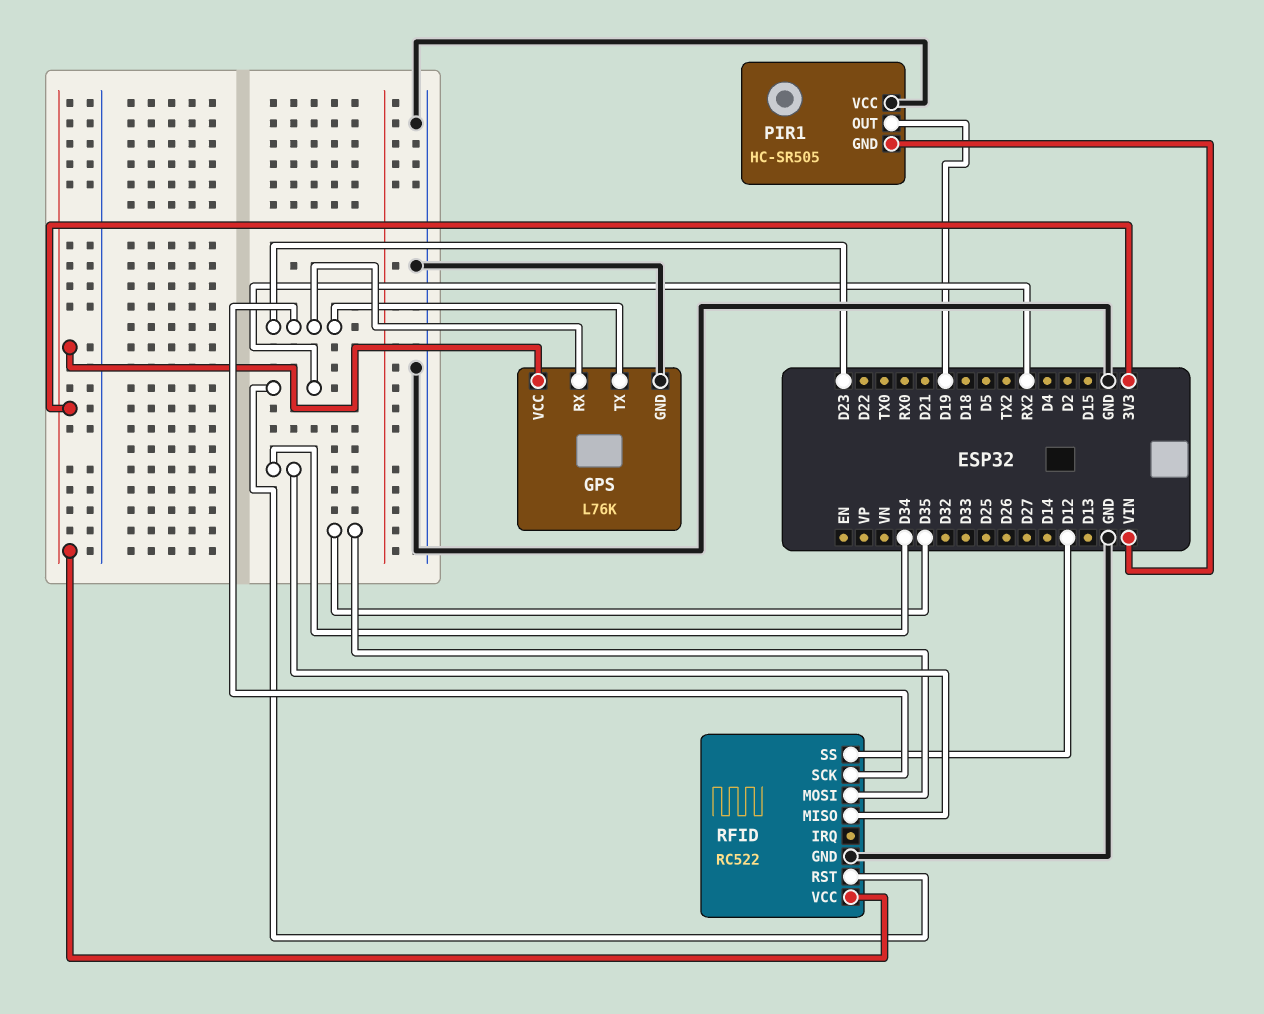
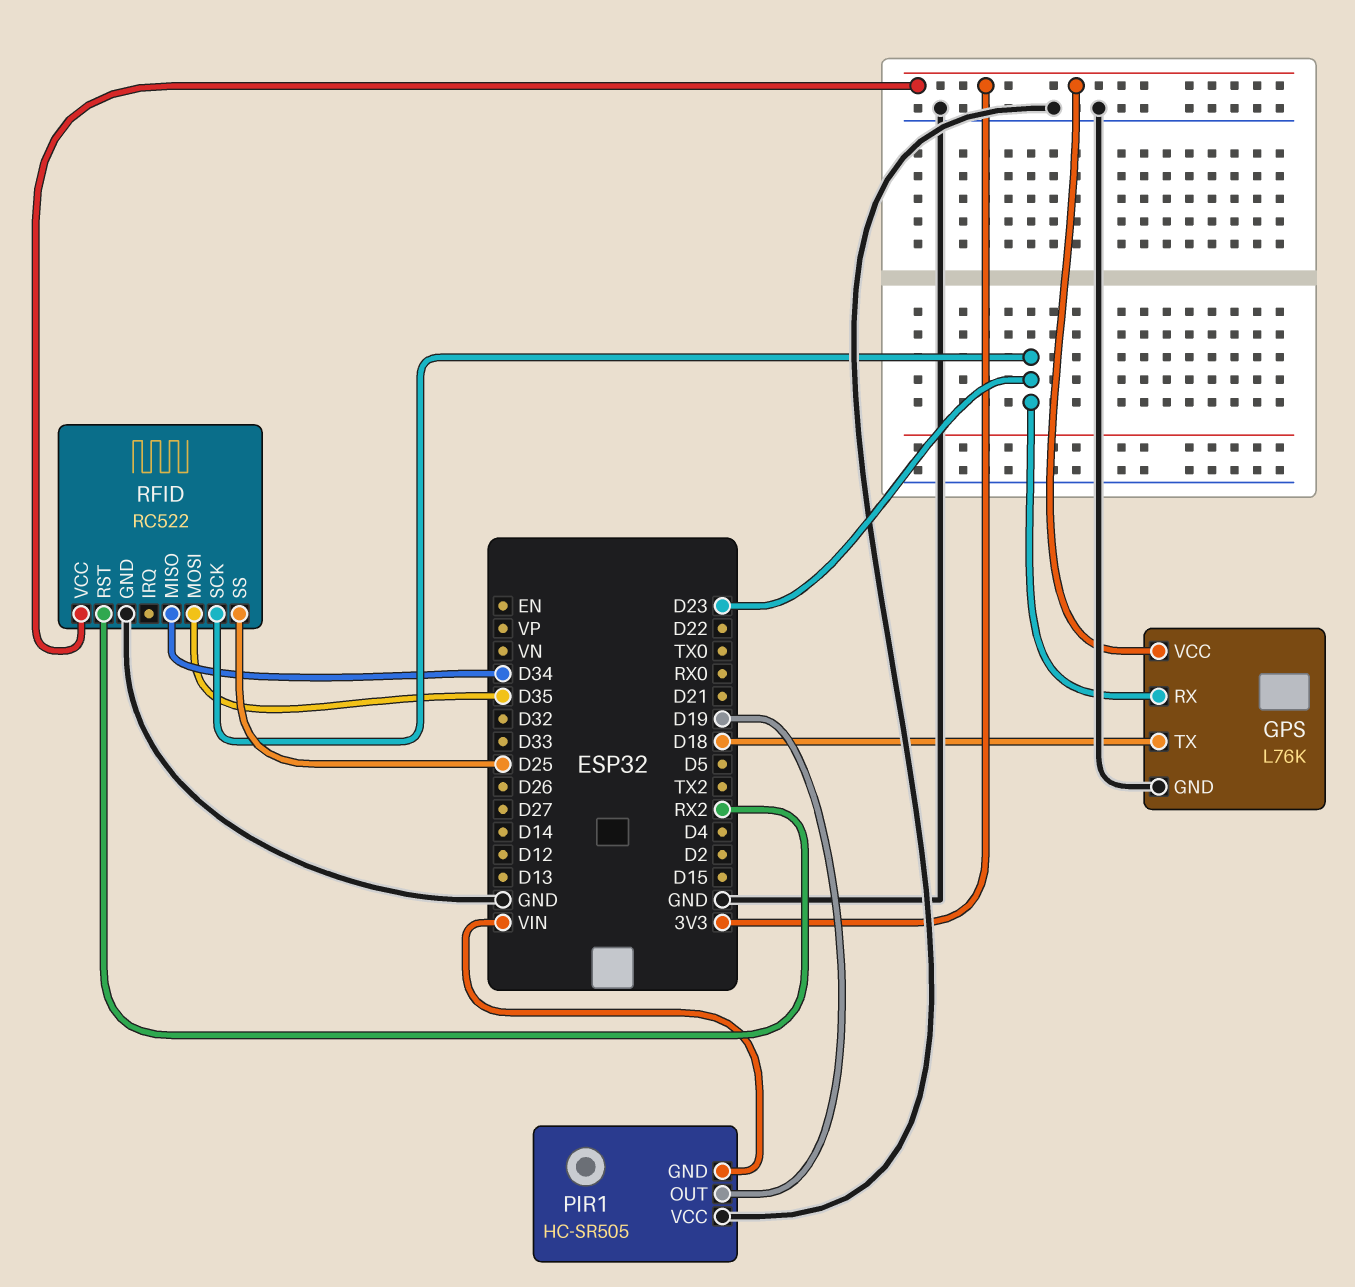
GPS pin TX: D23 -> D18
RFID pin SS: D12 -> D25

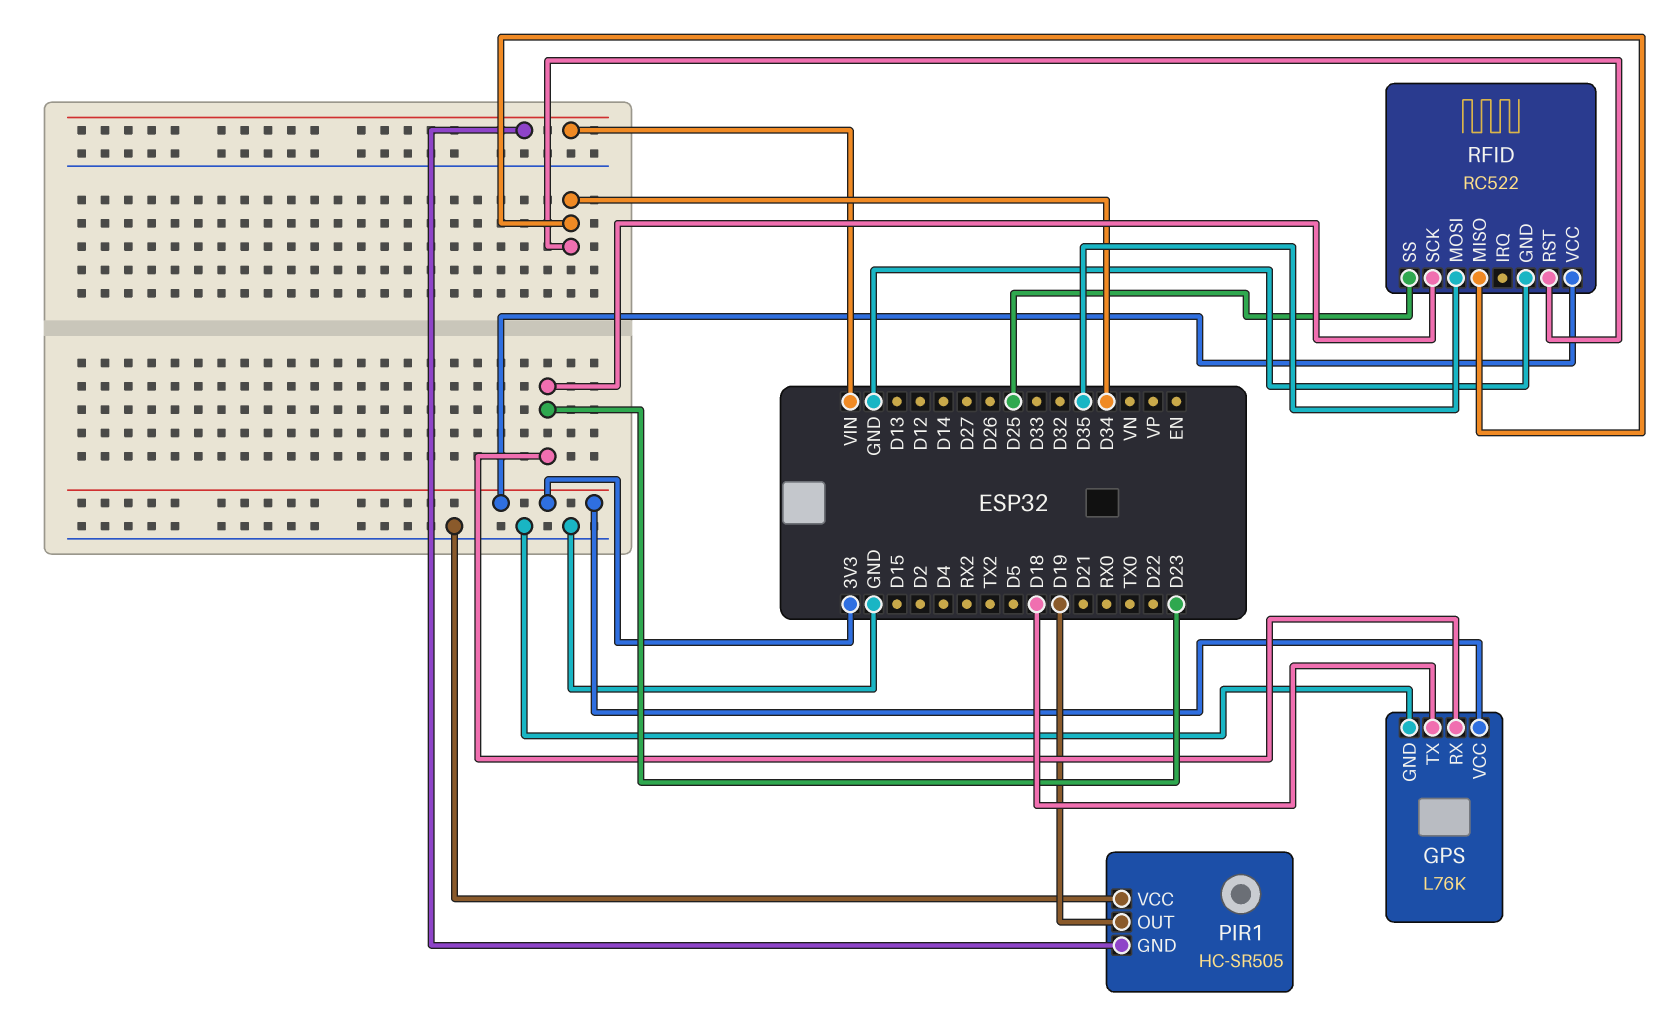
RFID pin RST: RX2 -> D34

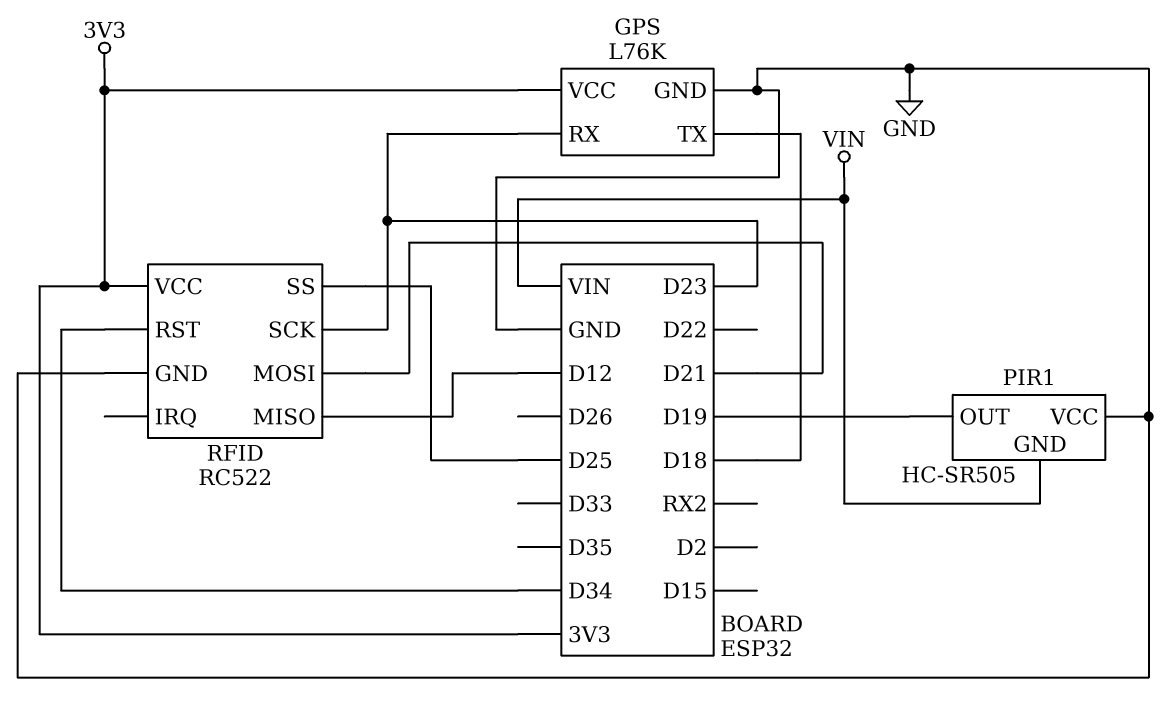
RFID pin MISO: D34 -> D12
RFID pin MOSI: D35 -> D21

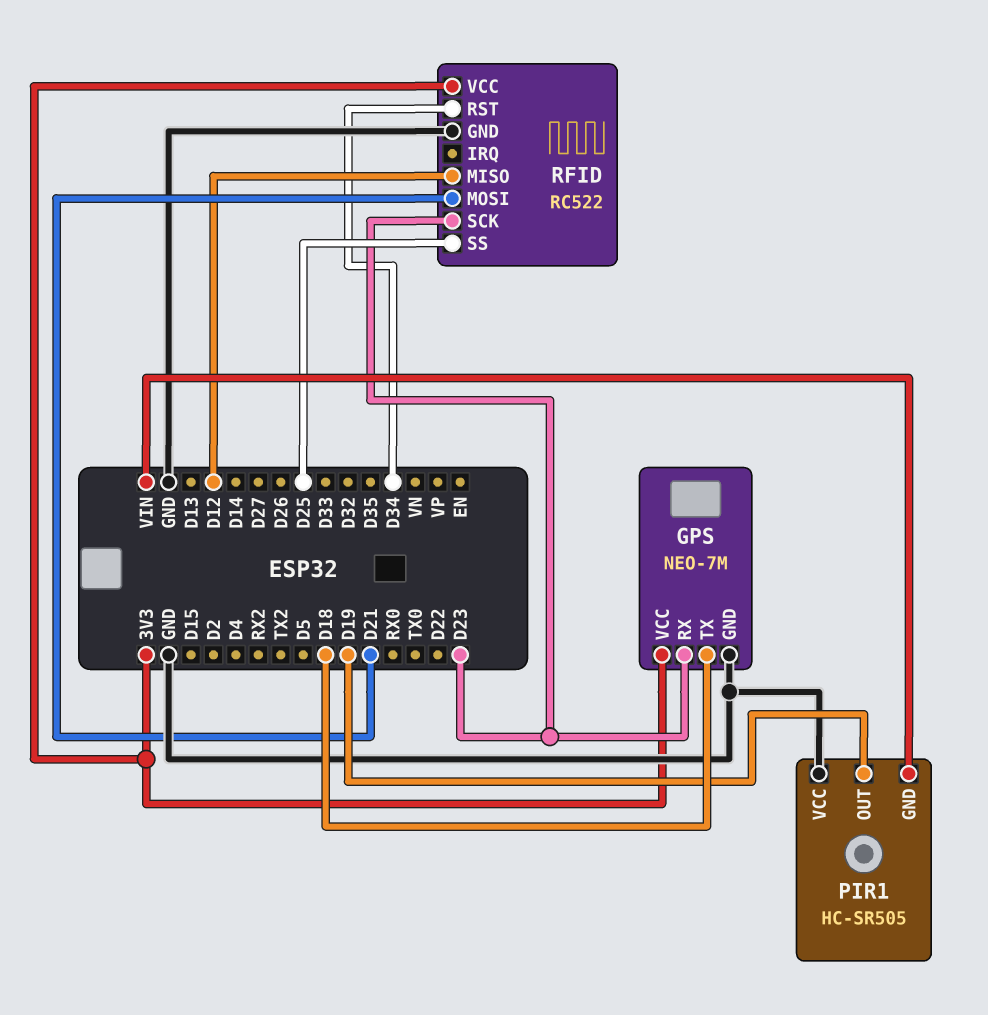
GPS: L76K -> NEO-7M

